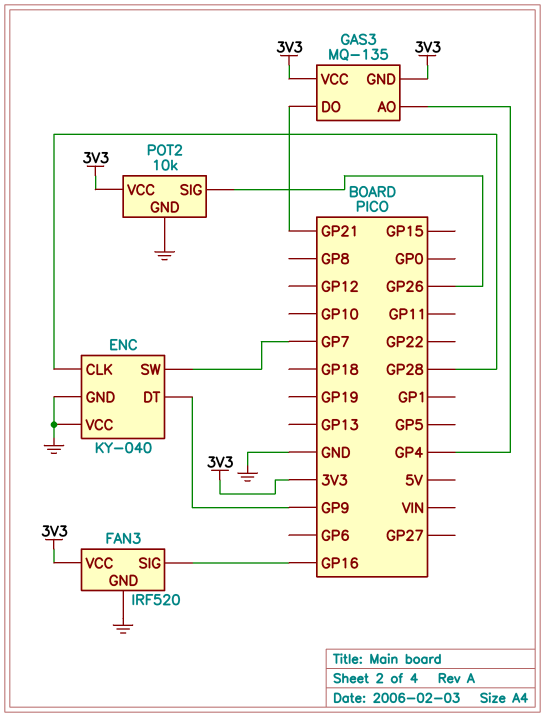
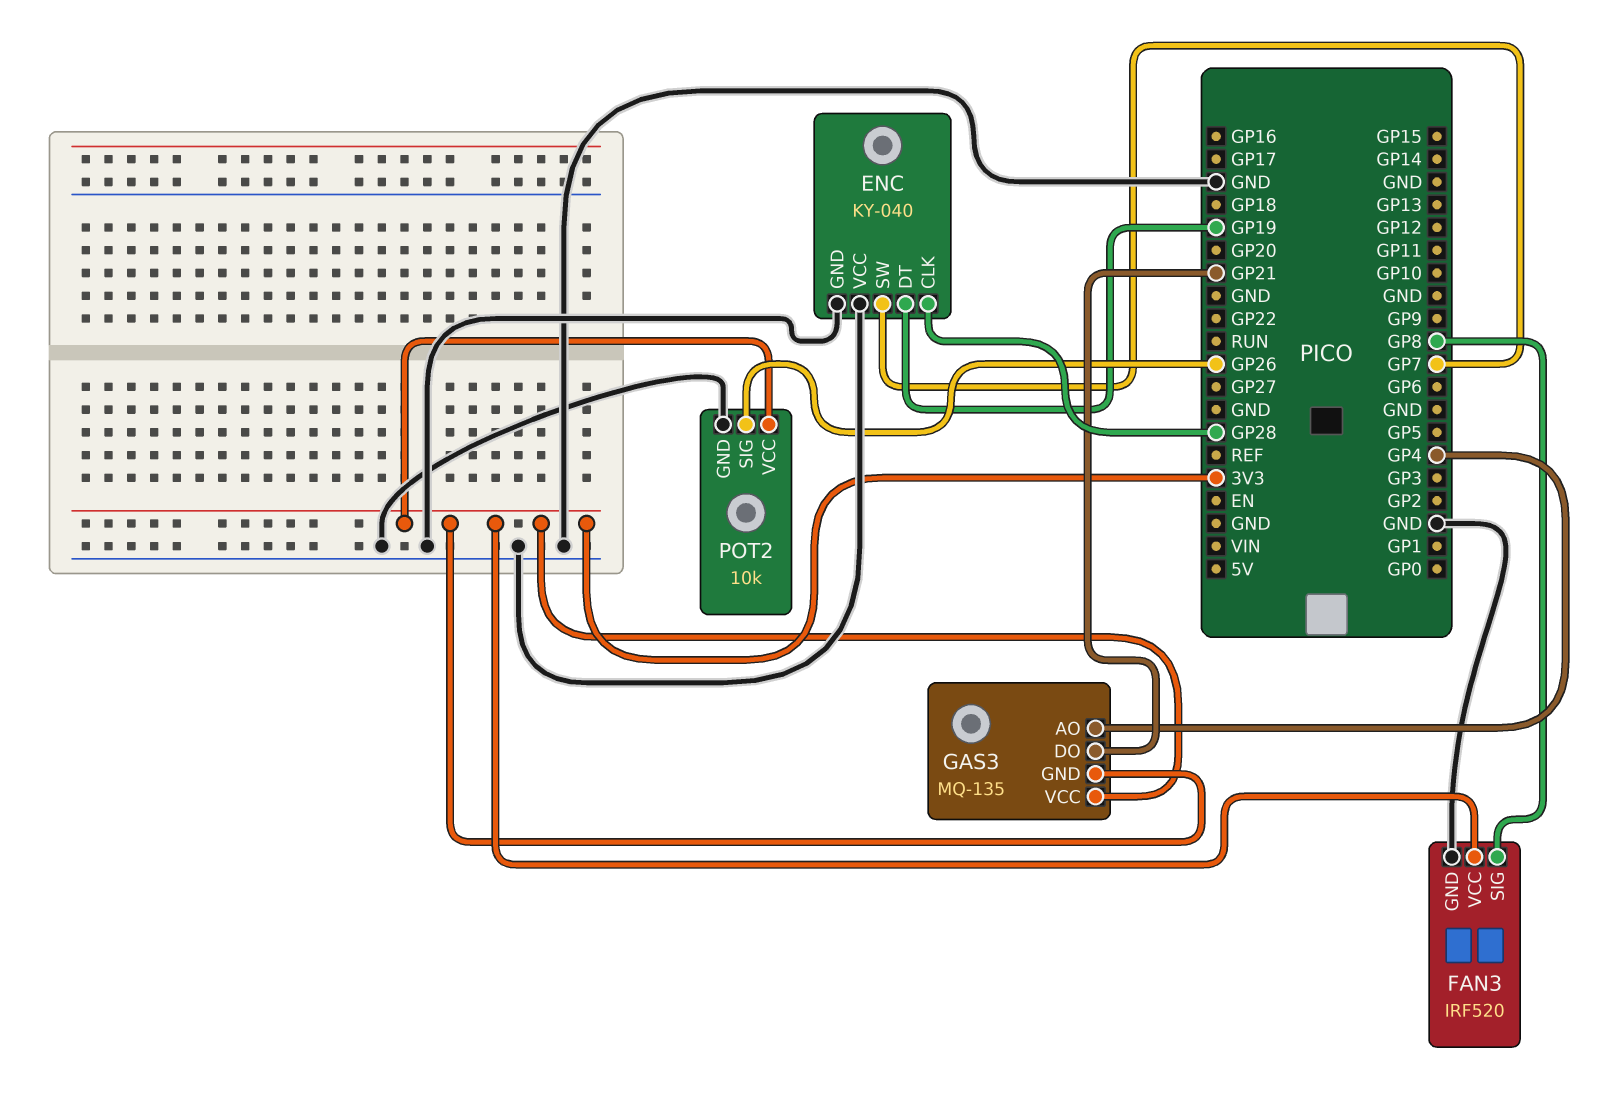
ENC pin DT: GP9 -> GP19
FAN3 pin SIG: GP16 -> GP8

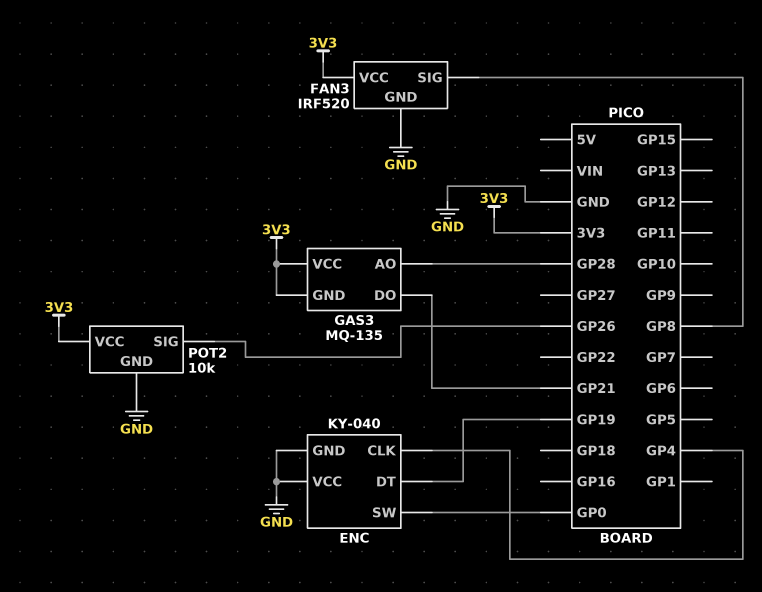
ENC pin CLK: GP28 -> GP4
ENC pin SW: GP7 -> GP0
GAS3 pin AO: GP4 -> GP28

